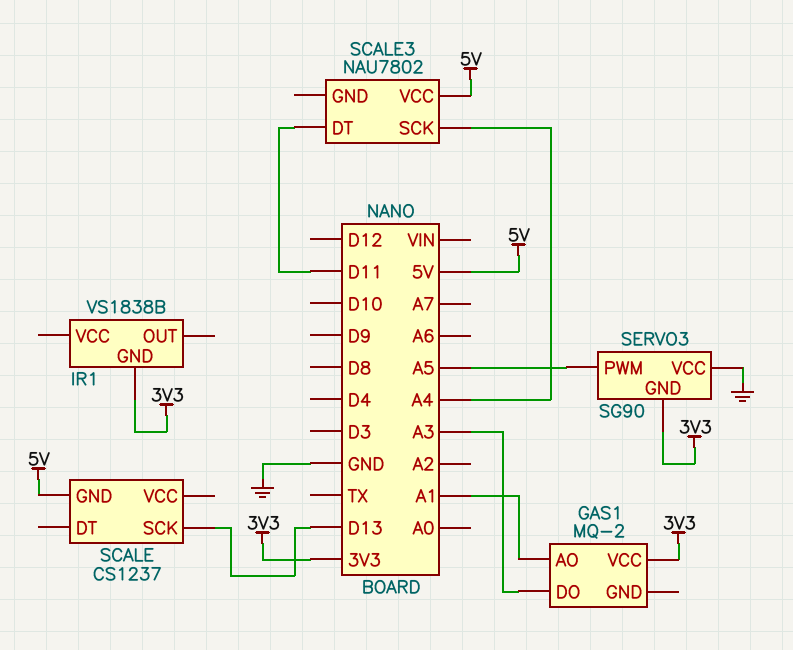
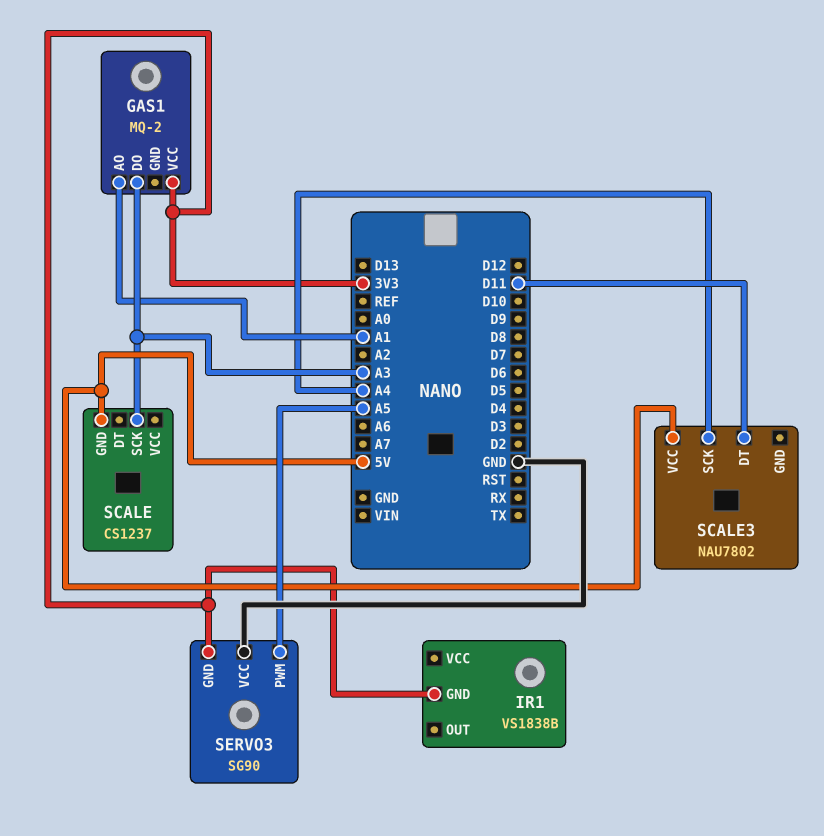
SCALE pin SCK: D13 -> A3

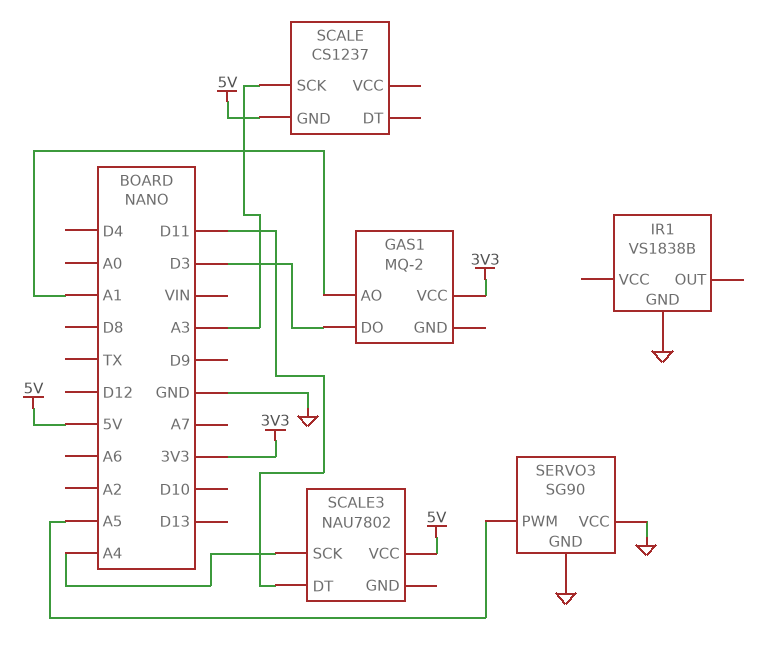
GAS1 pin DO: A3 -> D3
IR1 pin GND: 3V3 -> GND
SERVO3 pin GND: 3V3 -> GND

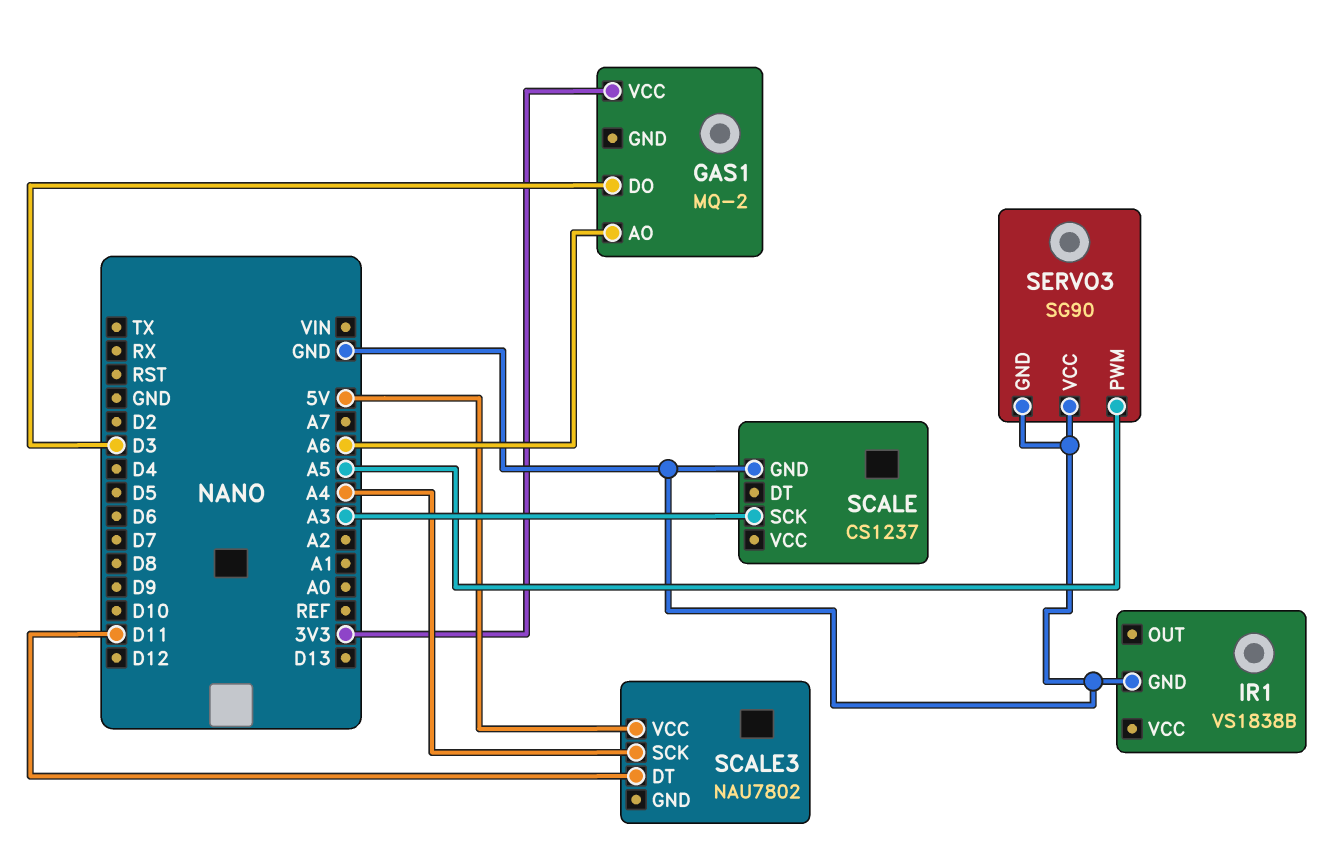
GAS1 pin AO: A1 -> A6
SCALE pin GND: 5V -> GND

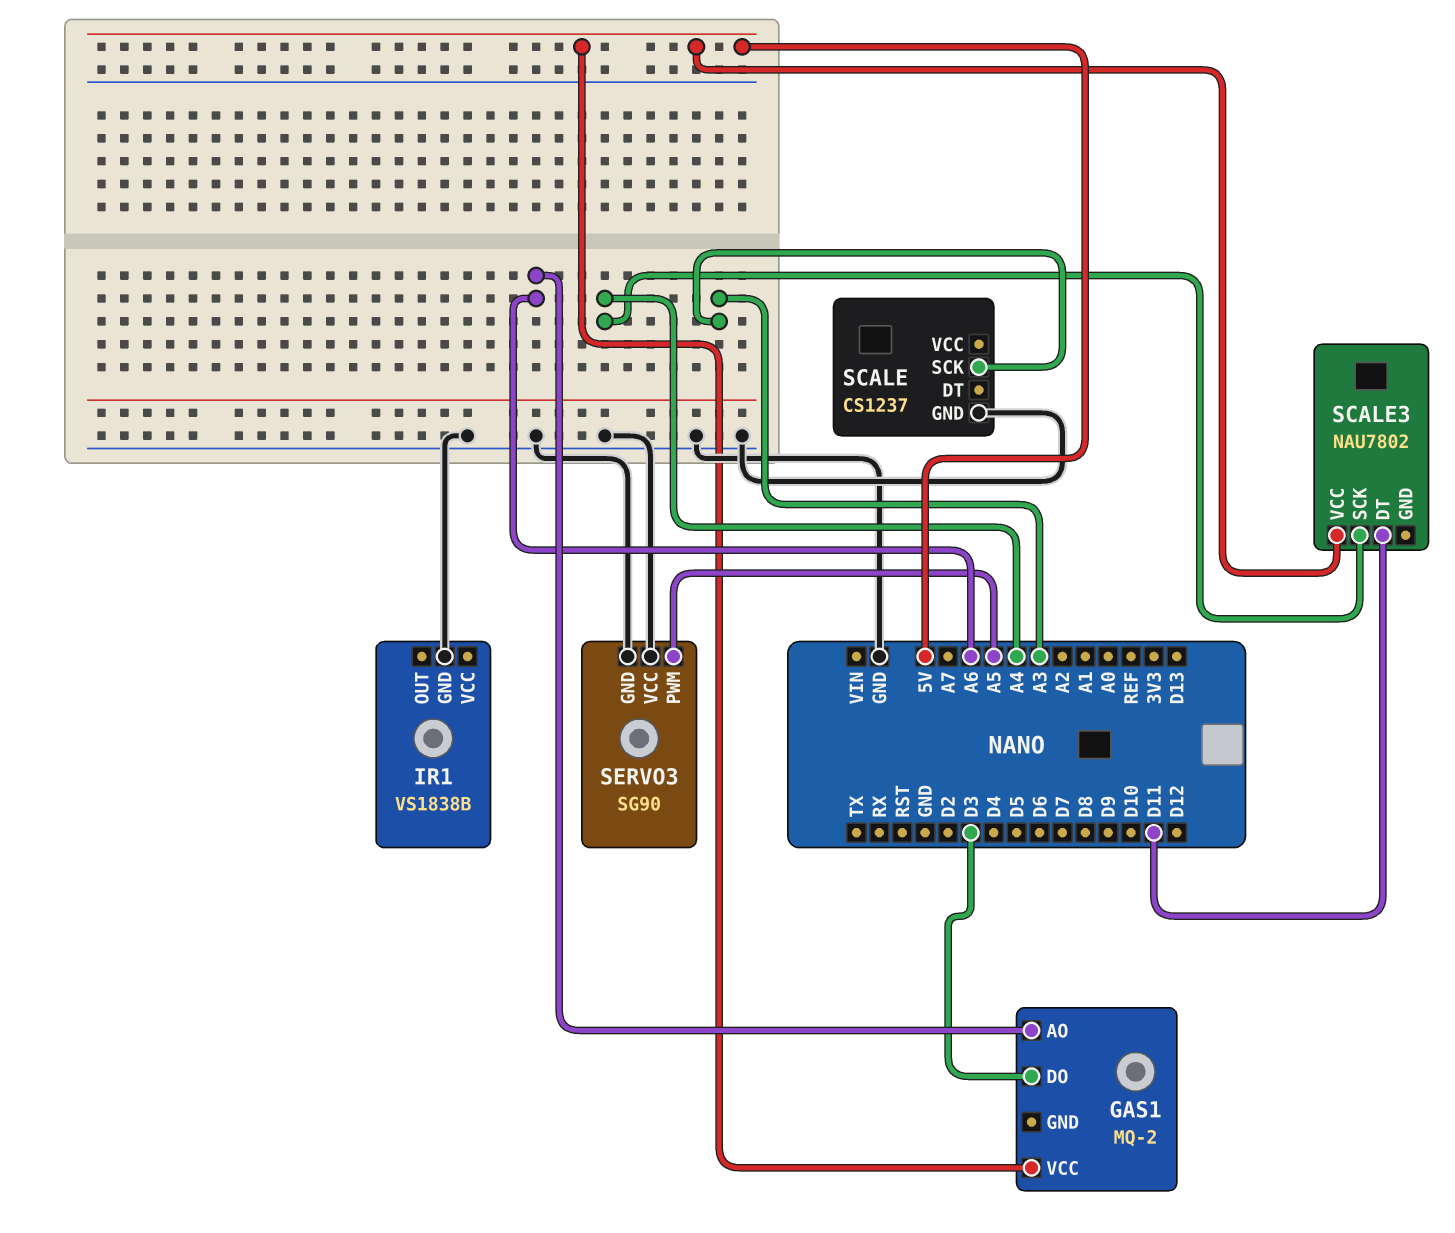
GAS1 pin VCC: 3V3 -> 5V

